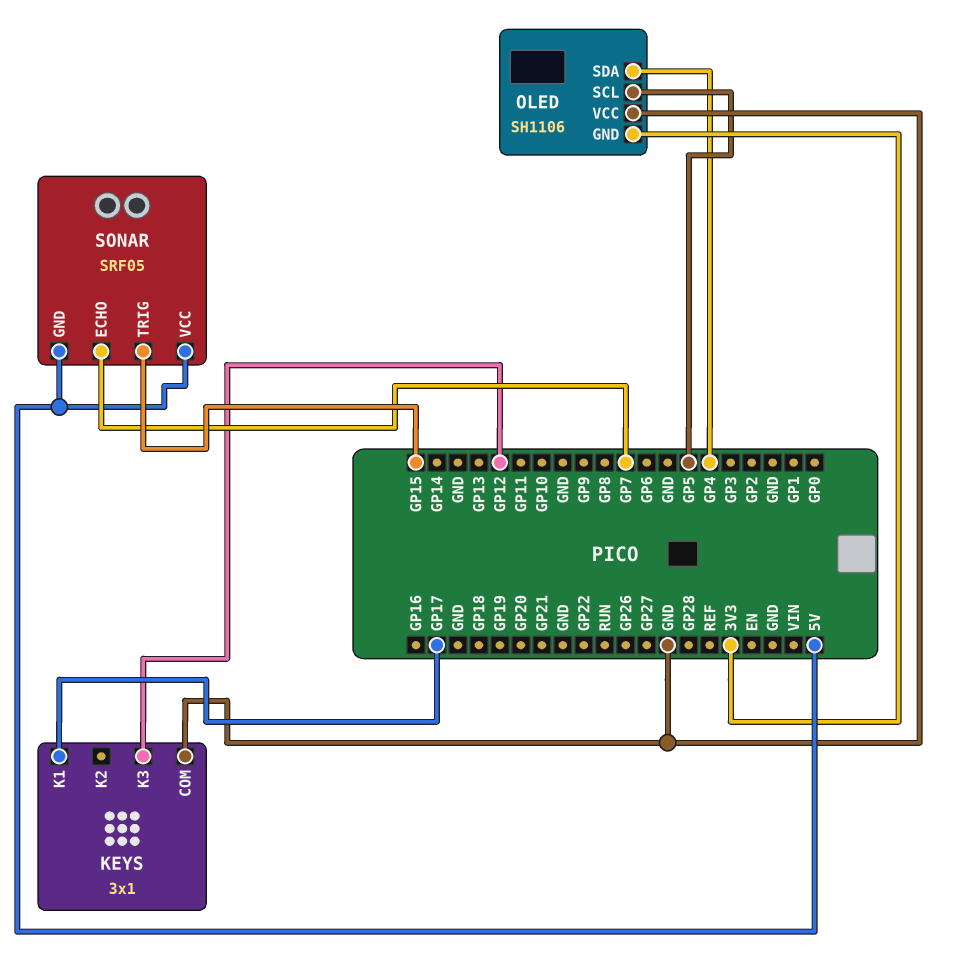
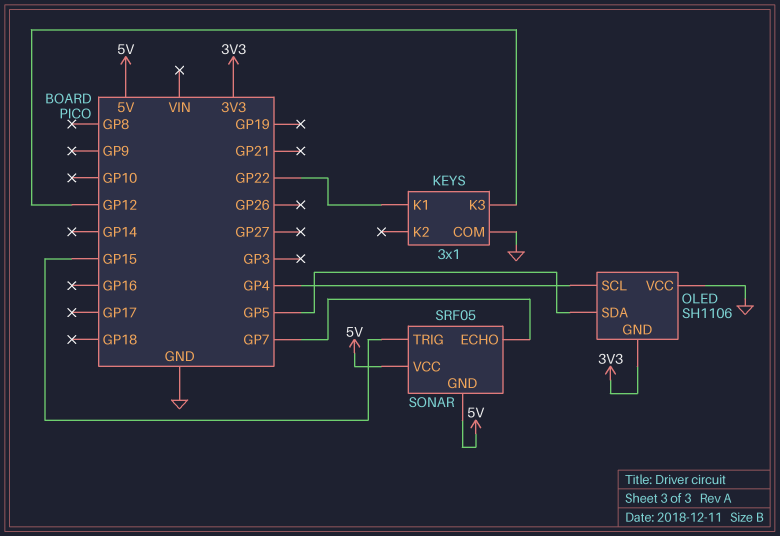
KEYS pin K1: GP17 -> GP22
OLED pin SCL: GP5 -> GP4
OLED pin SDA: GP4 -> GP5

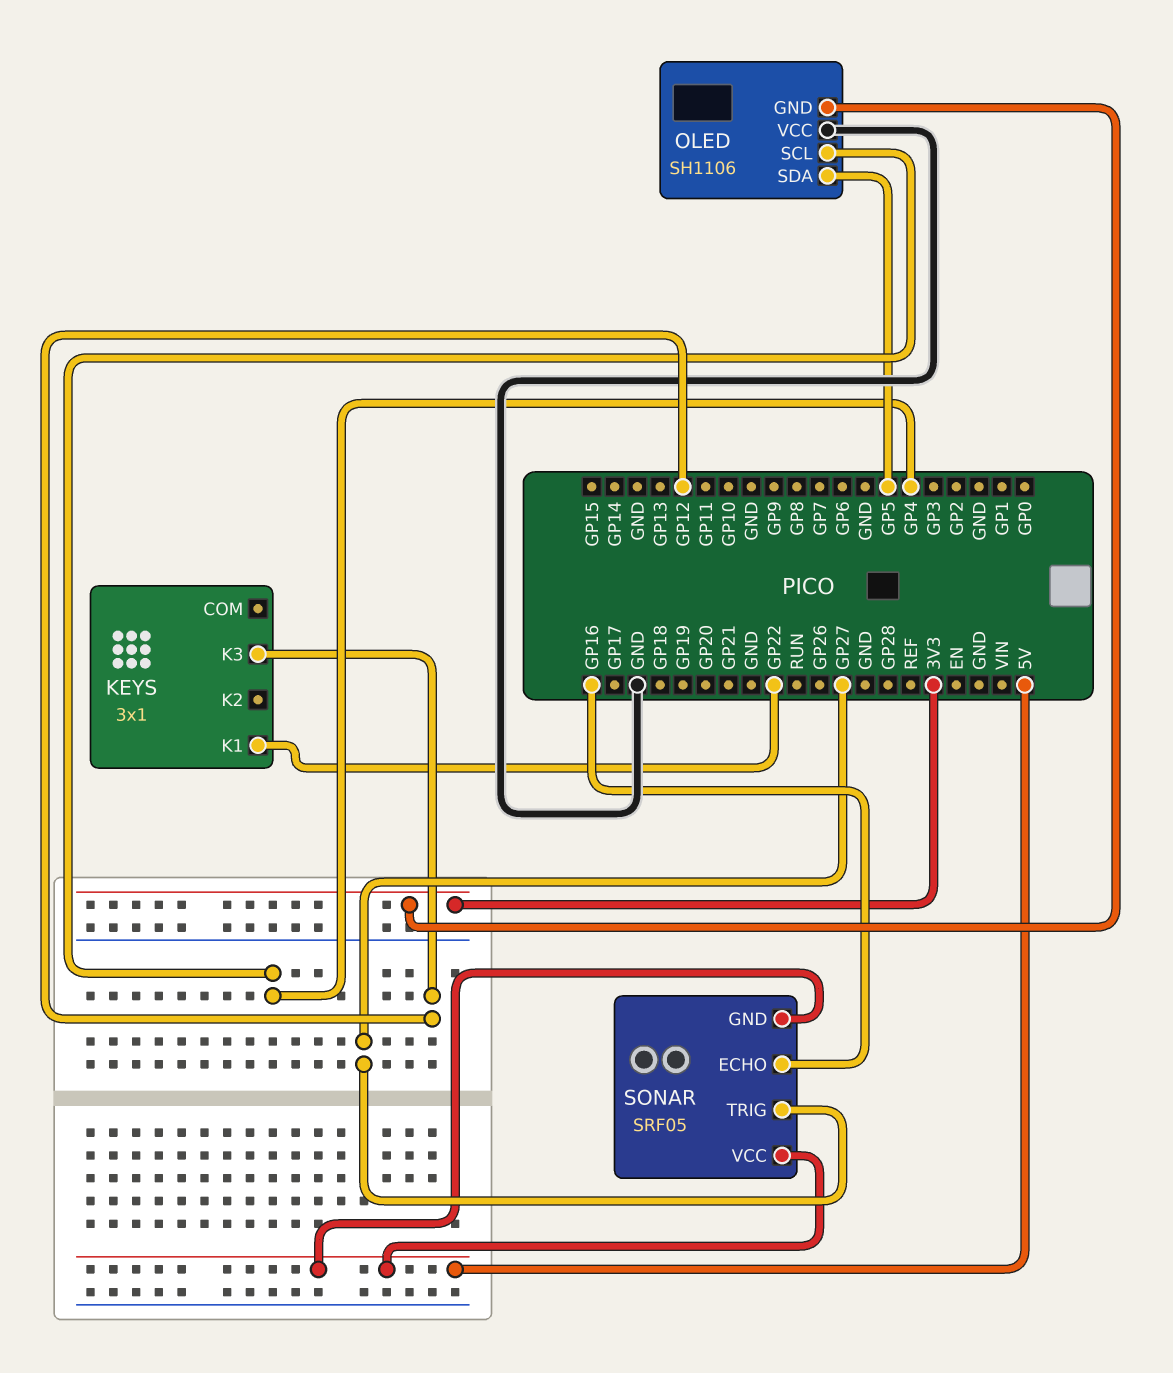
KEYS pin COM: GND -> none
SONAR pin ECHO: GP7 -> GP16
SONAR pin TRIG: GP15 -> GP27

